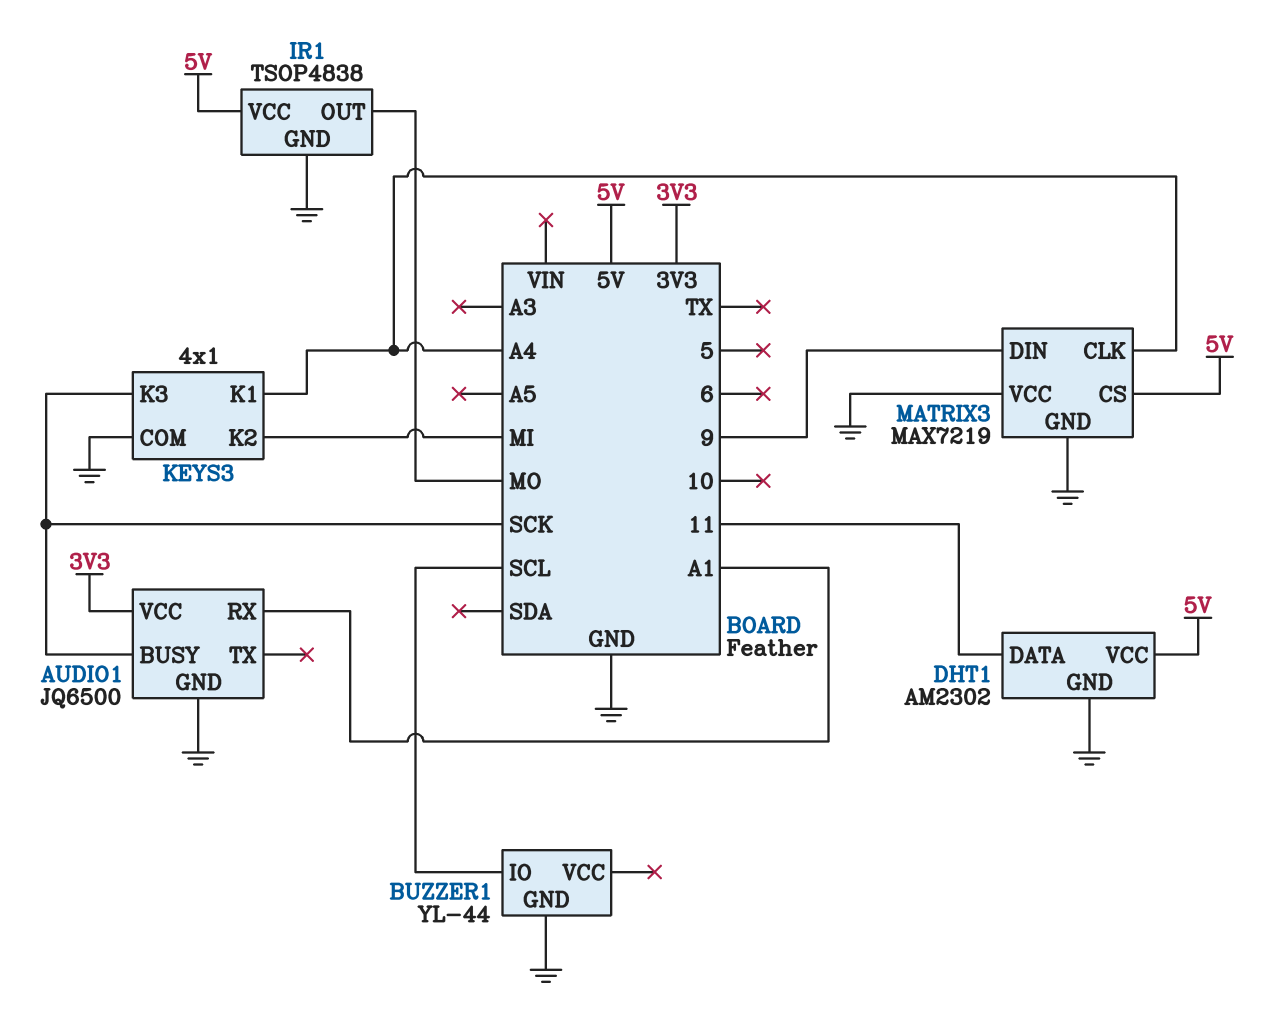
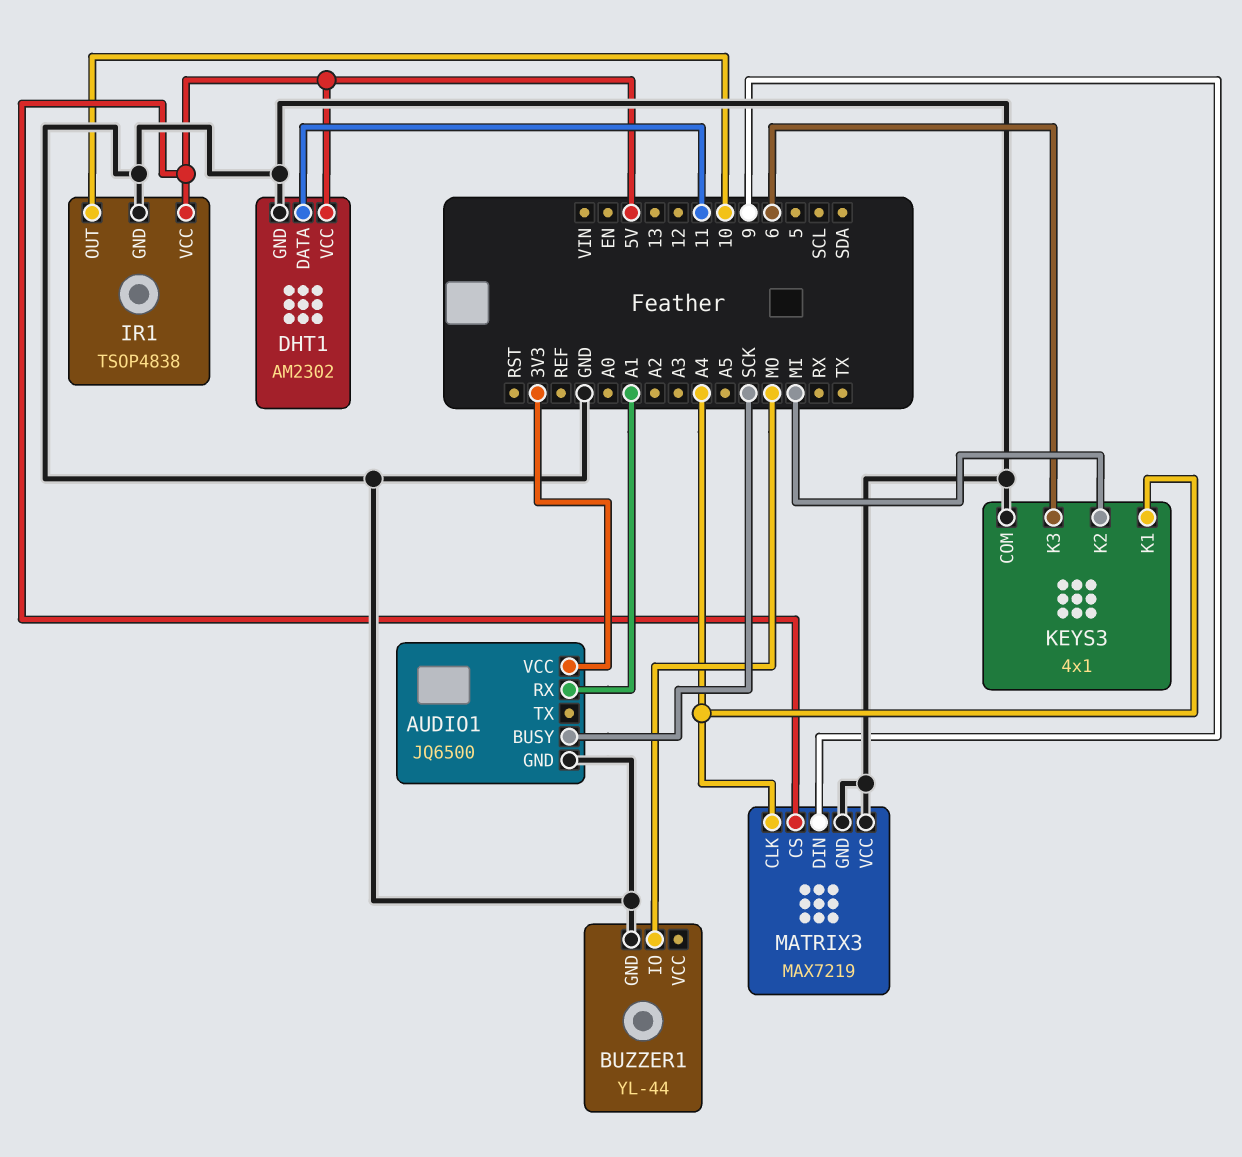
BUZZER1 pin IO: SCL -> MO
IR1 pin OUT: MO -> 10
KEYS3 pin K3: SCK -> 6

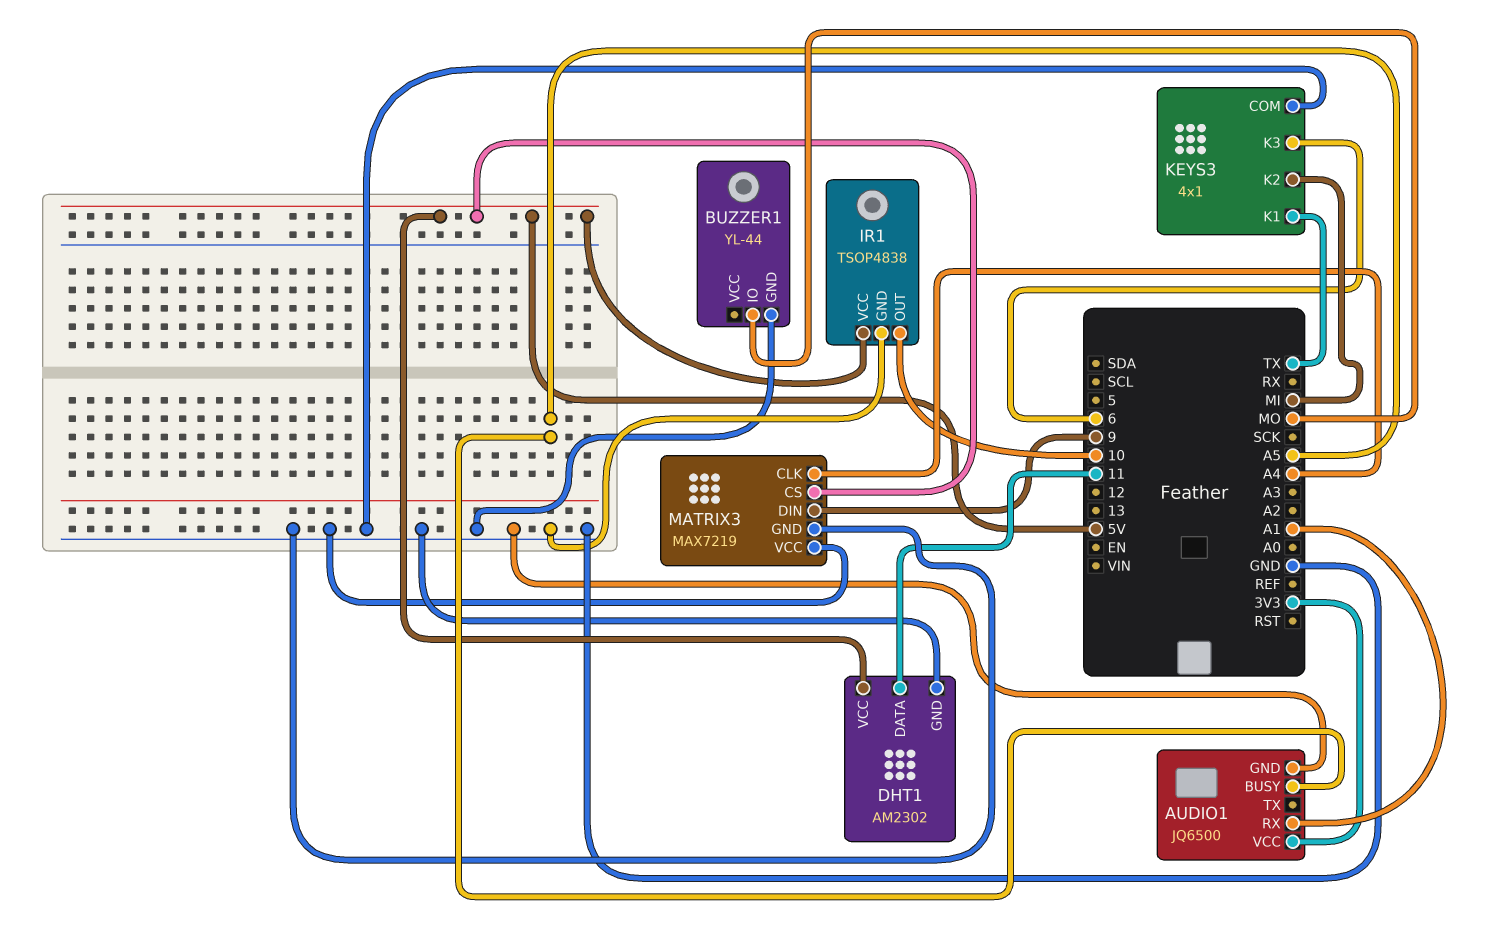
AUDIO1 pin BUSY: SCK -> A5
KEYS3 pin K1: A4 -> TX

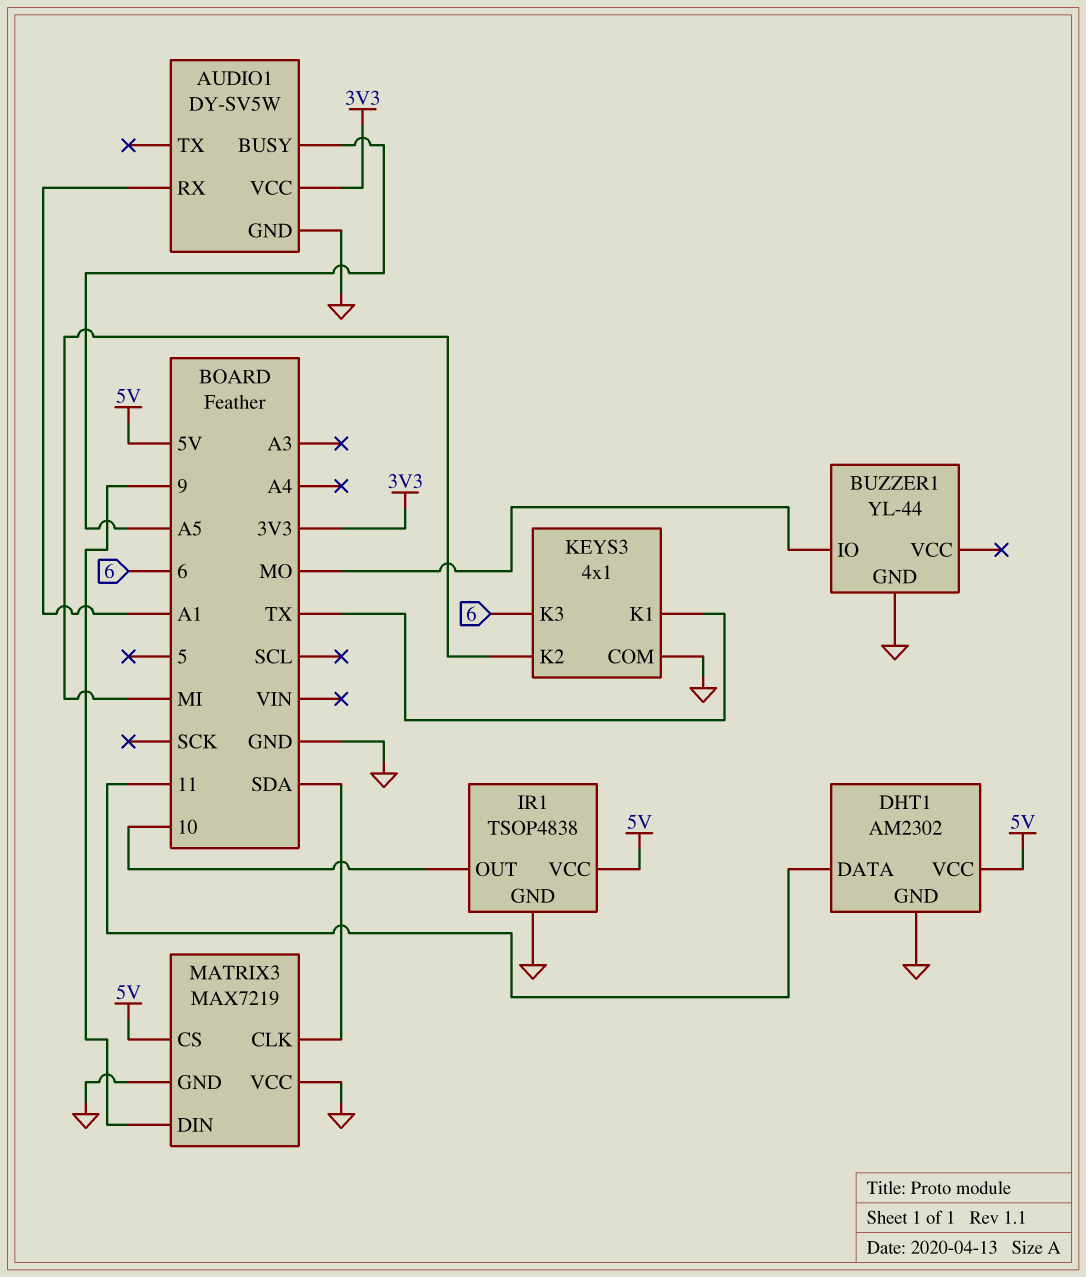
AUDIO1: JQ6500 -> DY-SV5W
MATRIX3 pin CLK: A4 -> SDA

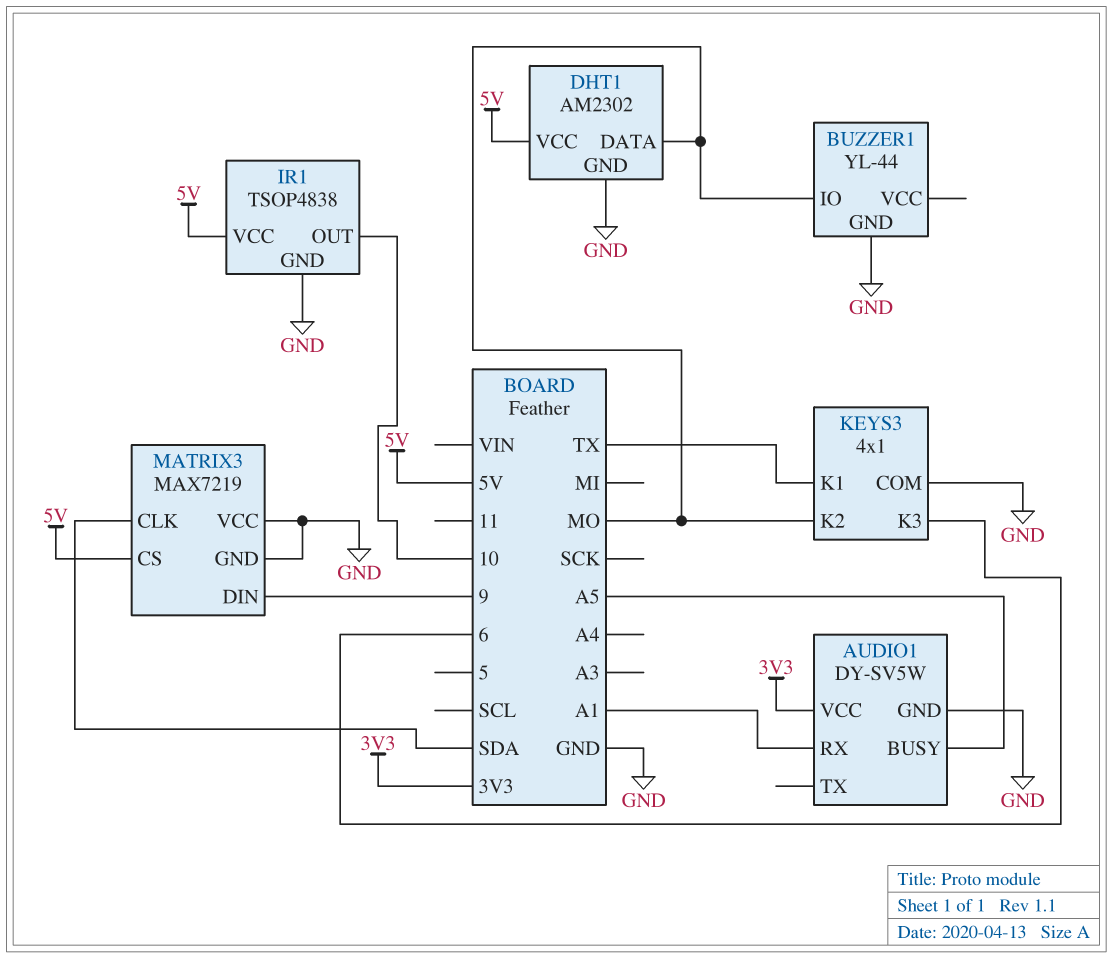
DHT1 pin DATA: 11 -> MO
KEYS3 pin K2: MI -> MO

